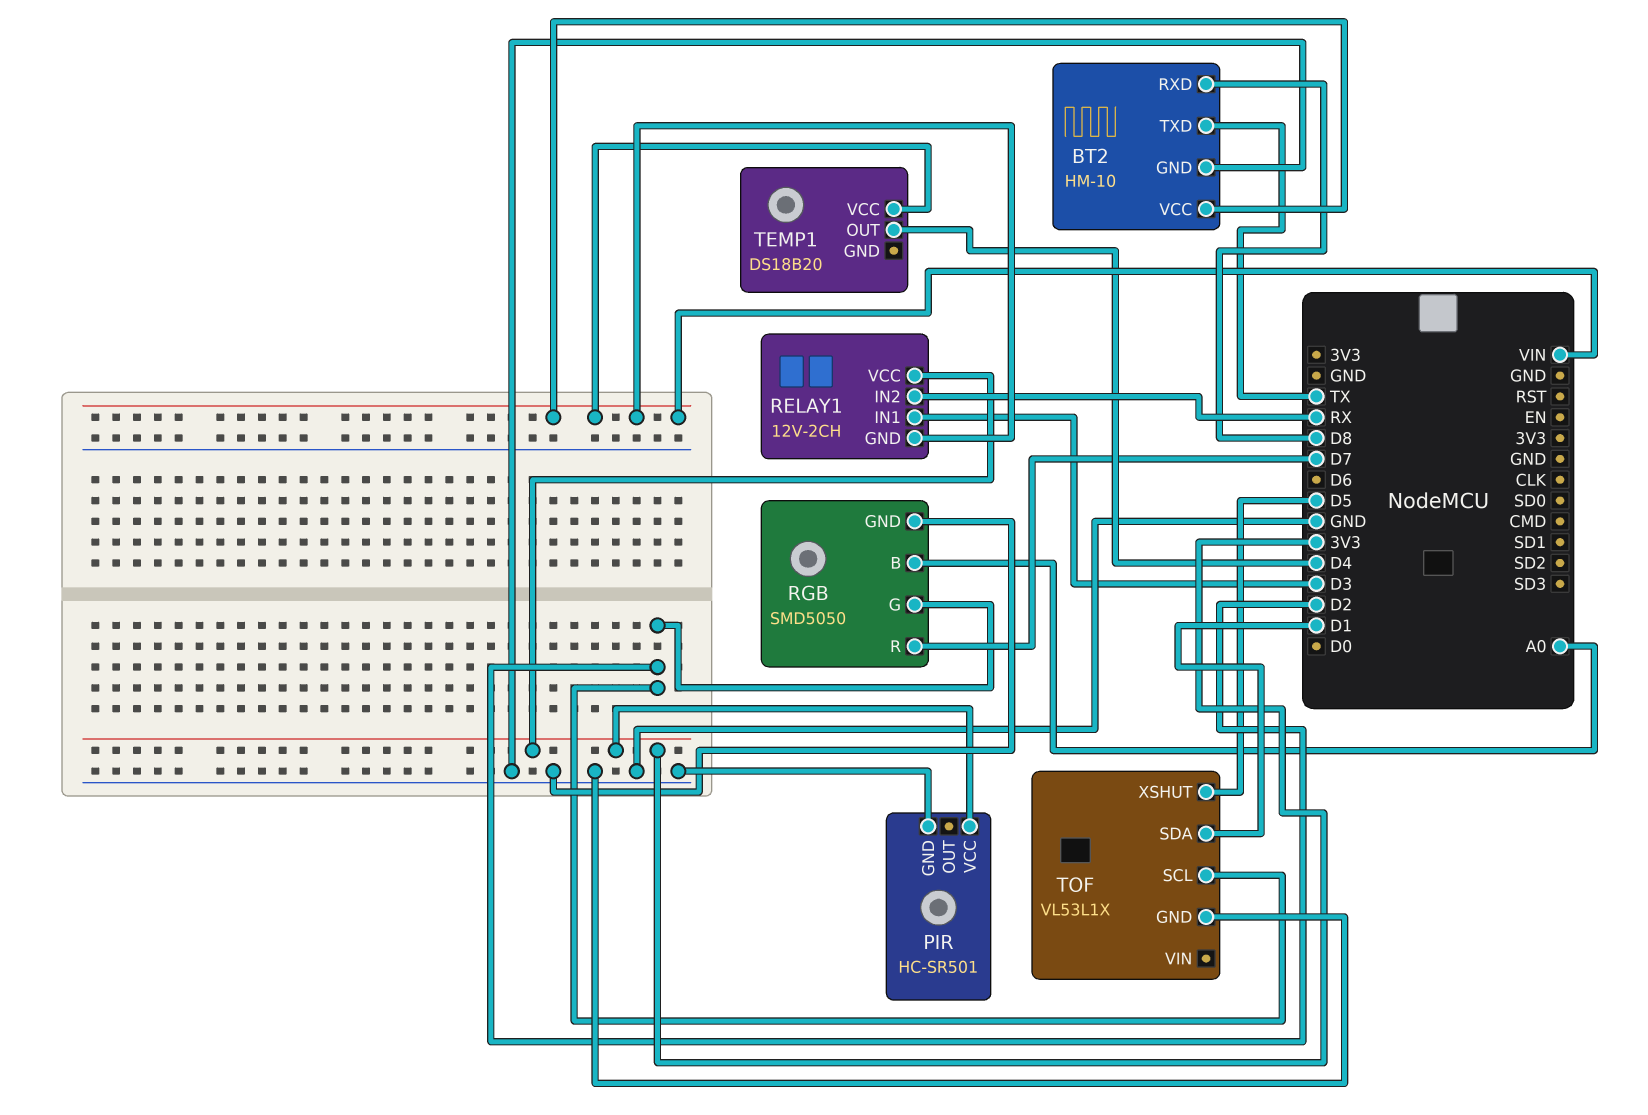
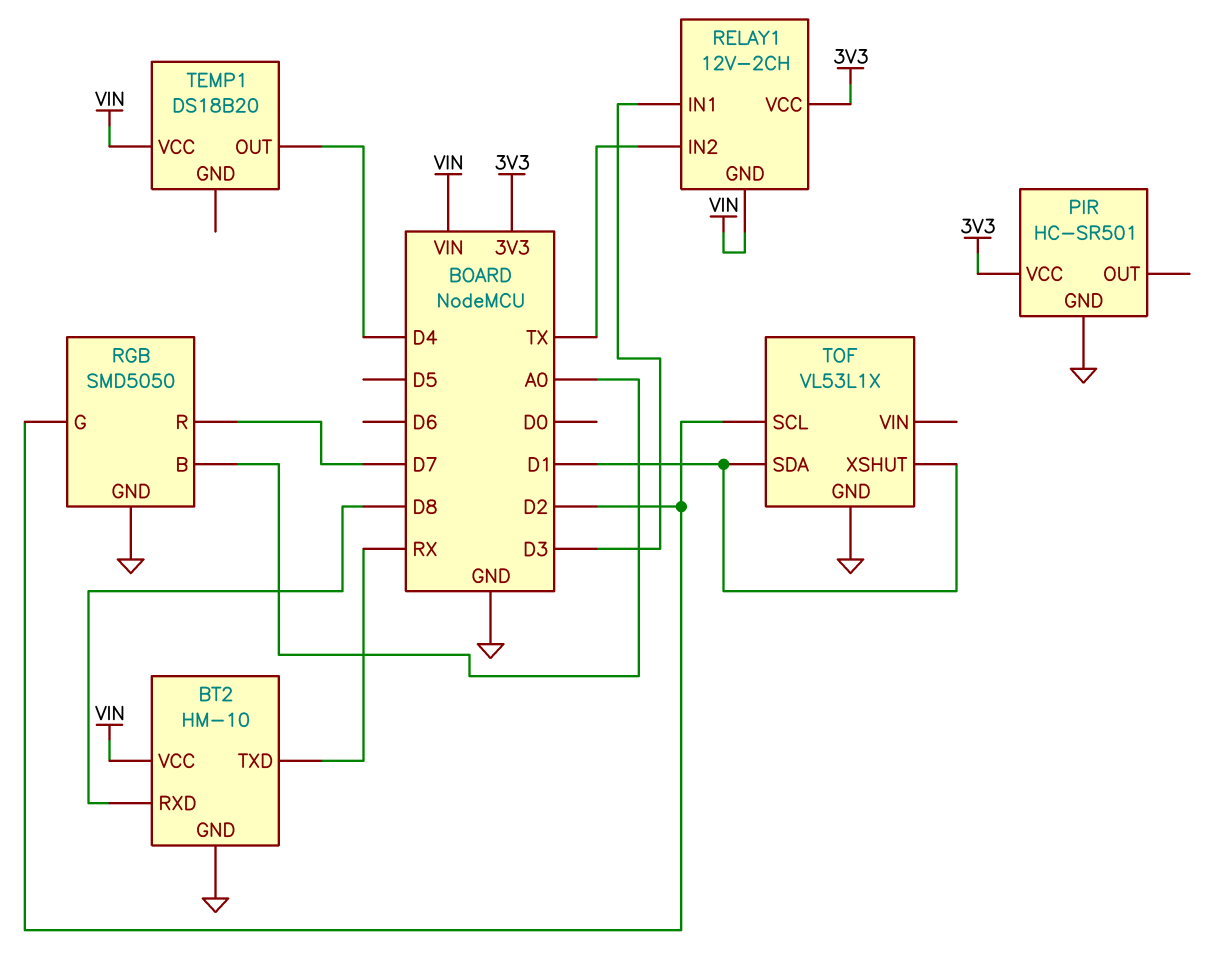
BT2 pin TXD: TX -> RX
RELAY1 pin IN2: RX -> TX
TOF pin XSHUT: D5 -> D1

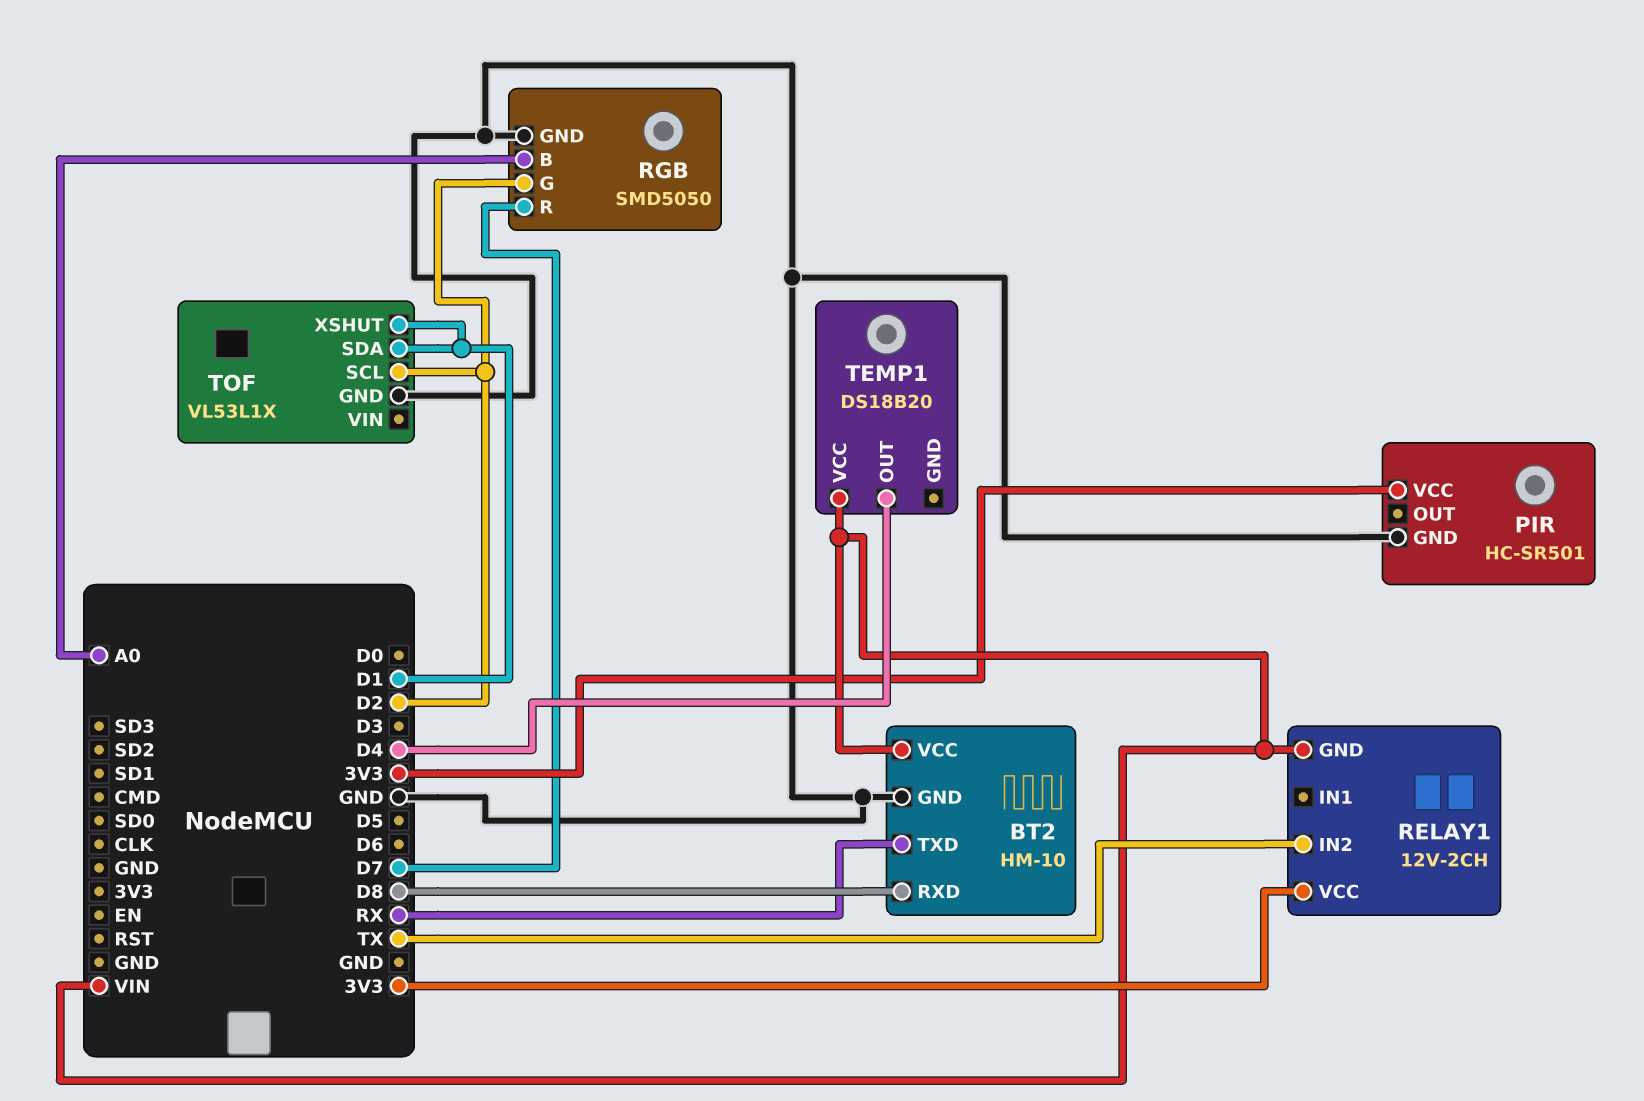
RELAY1 pin IN1: D3 -> none

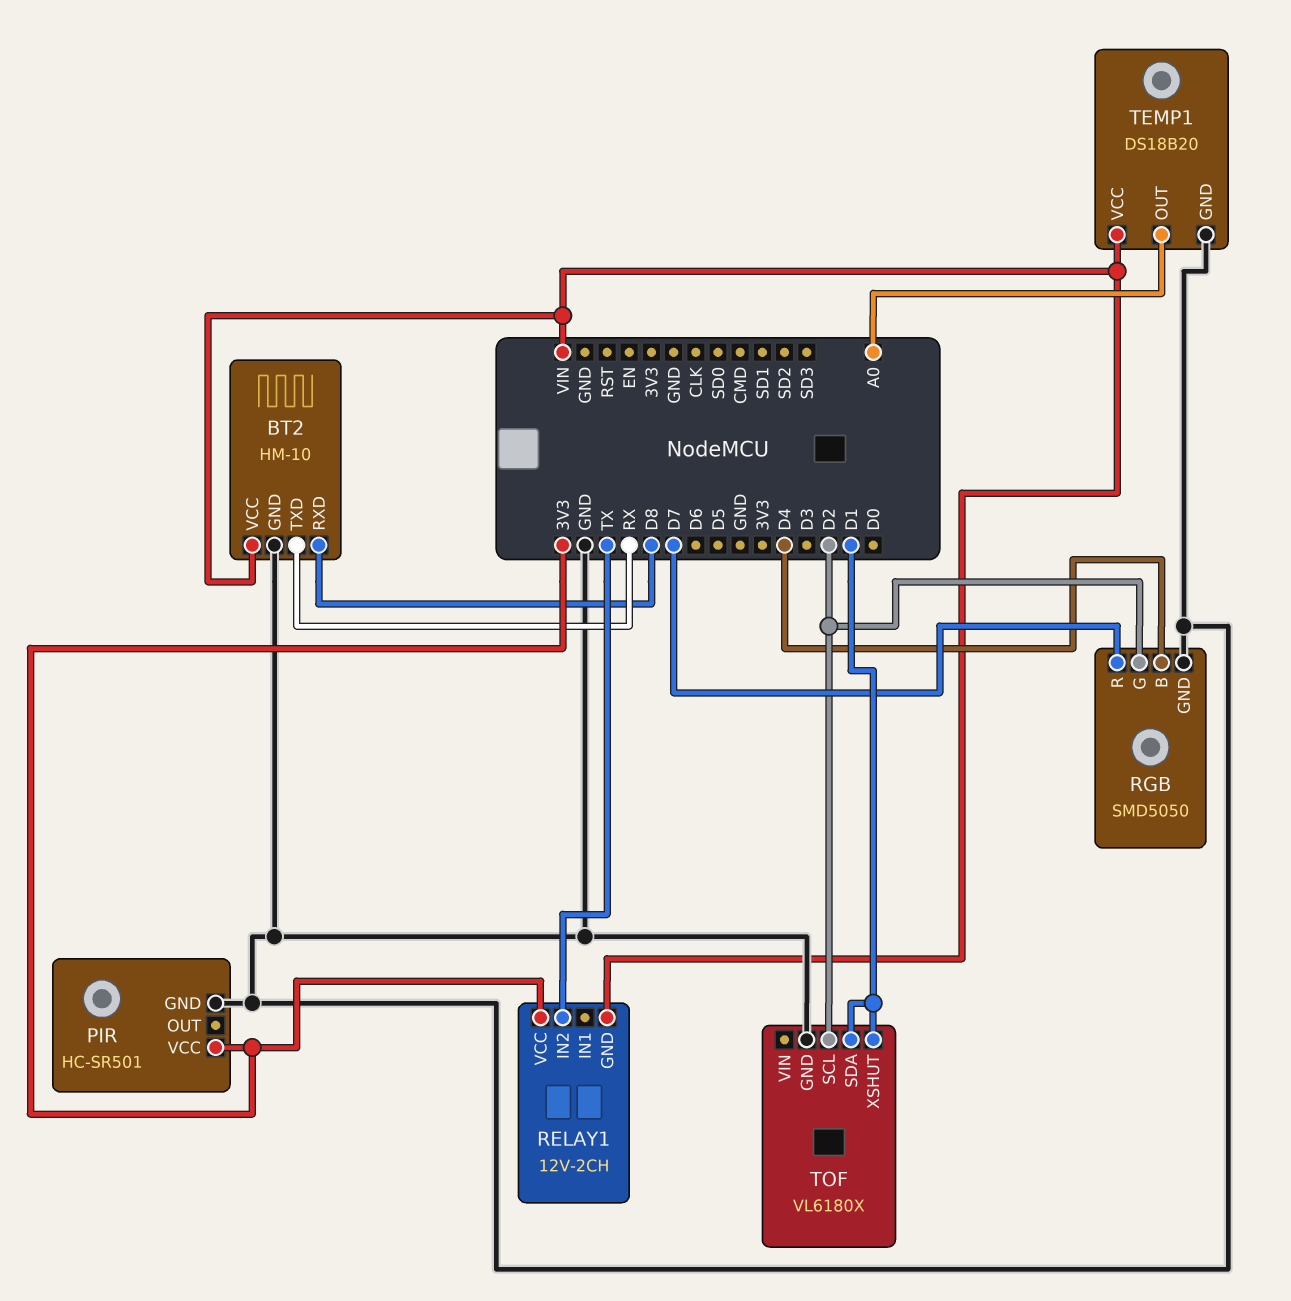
RGB pin B: A0 -> D4
TEMP1 pin GND: none -> GND
TEMP1 pin OUT: D4 -> A0
TOF: VL53L1X -> VL6180X

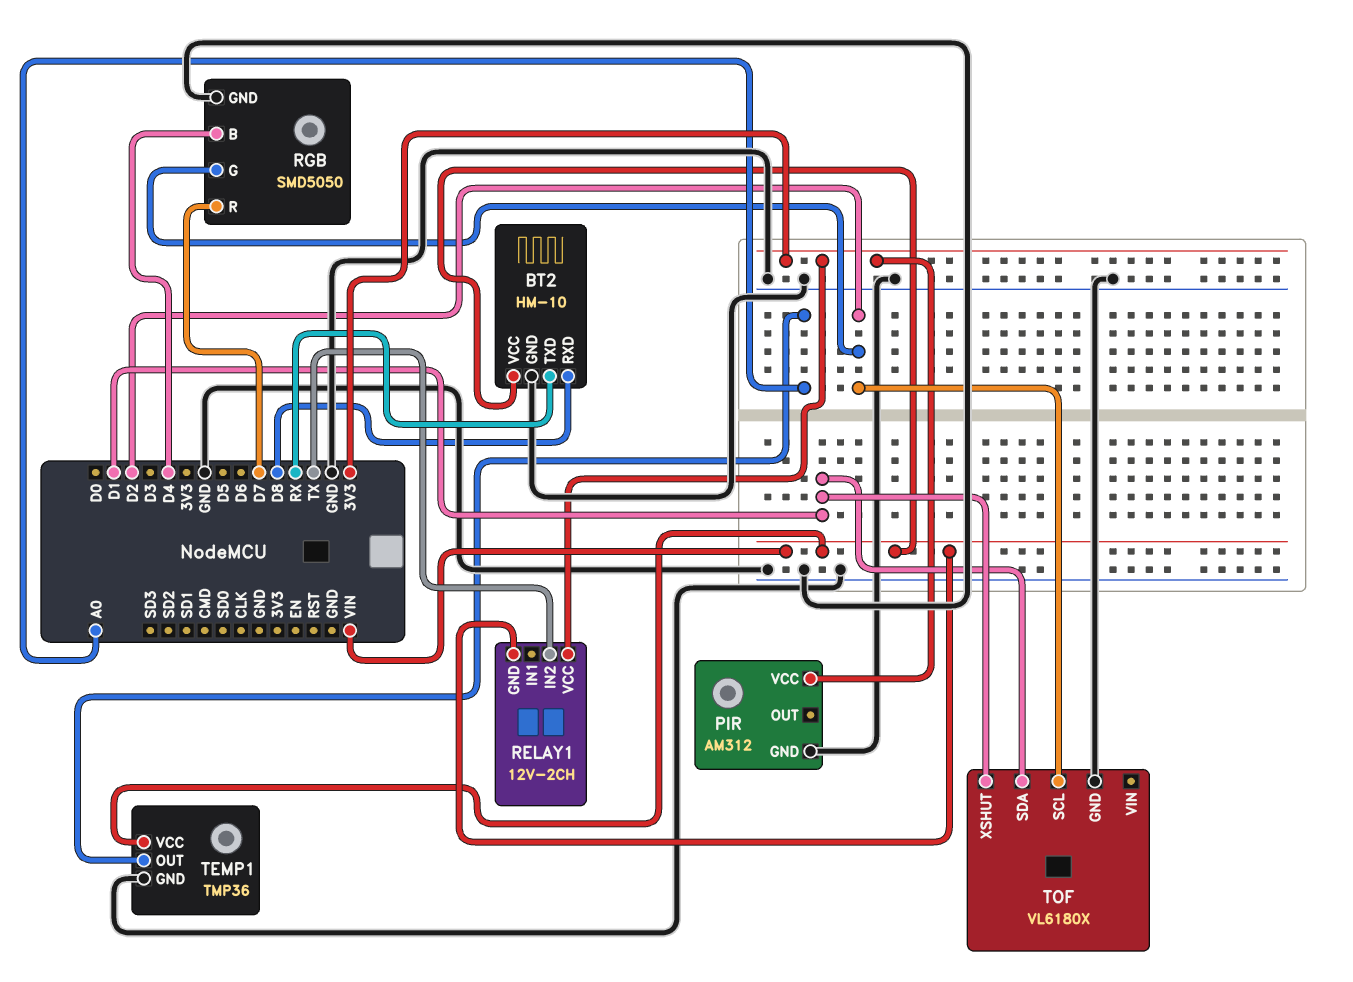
PIR: HC-SR501 -> AM312
TEMP1: DS18B20 -> TMP36

